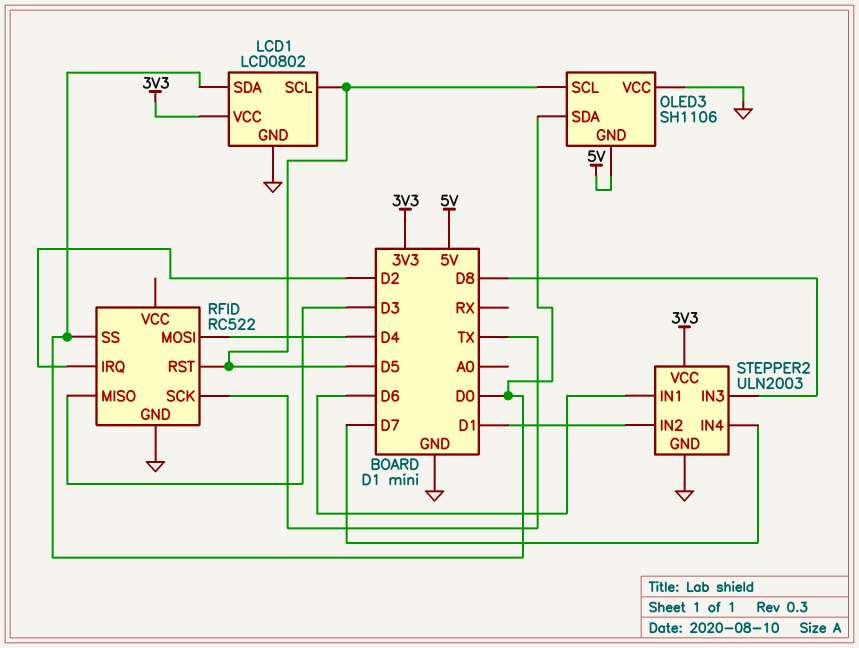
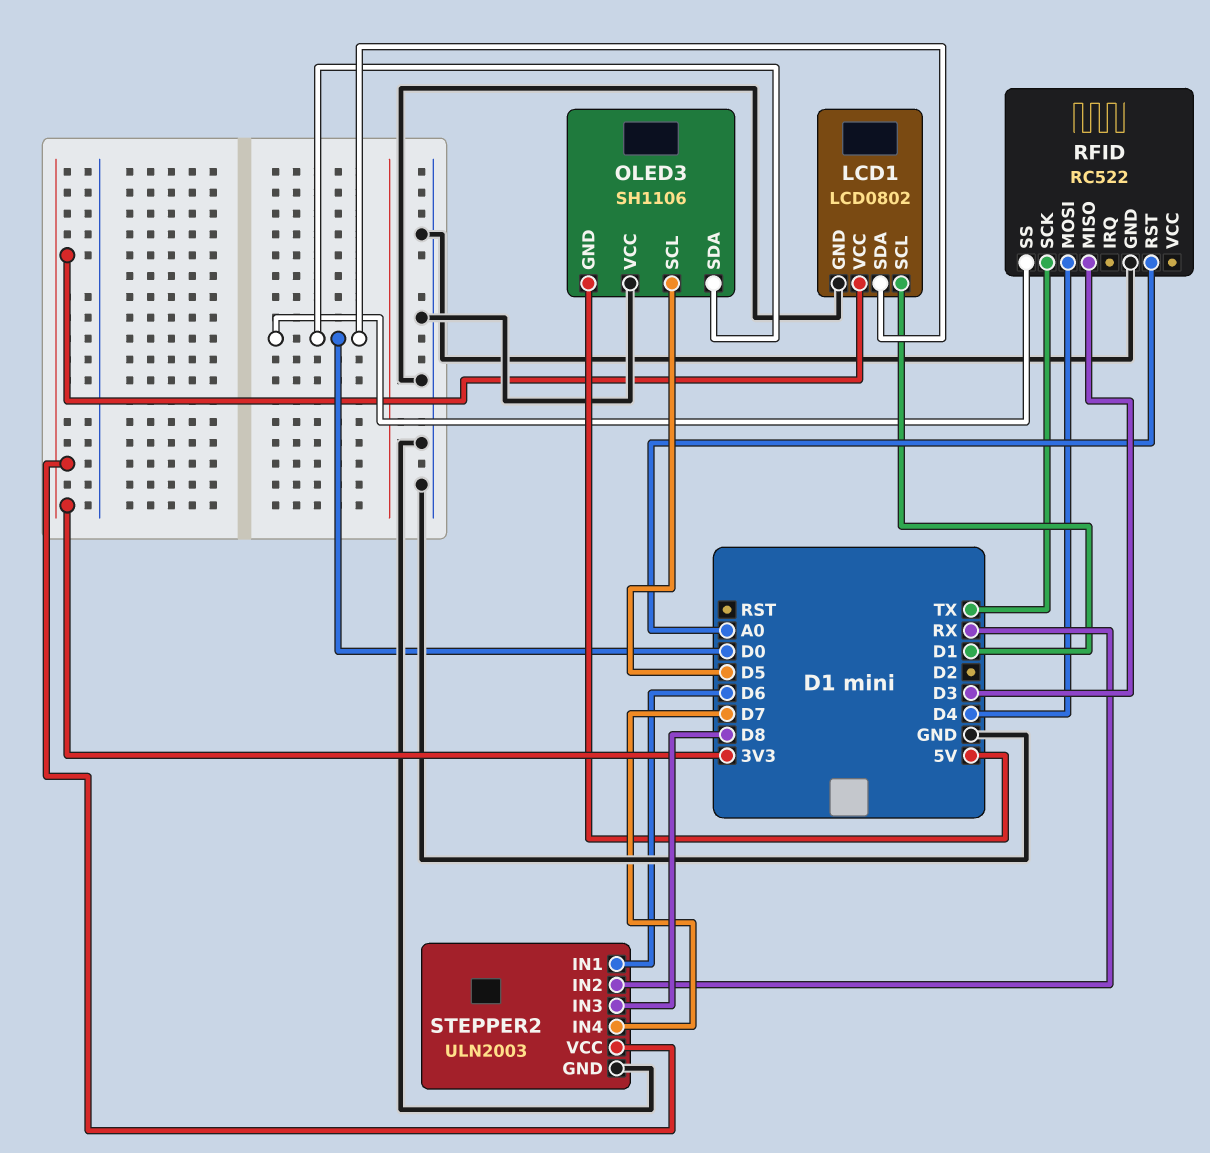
LCD1 pin SCL: D5 -> D1
RFID pin IRQ: D2 -> none
RFID pin RST: D5 -> A0
STEPPER2 pin IN2: D1 -> RX

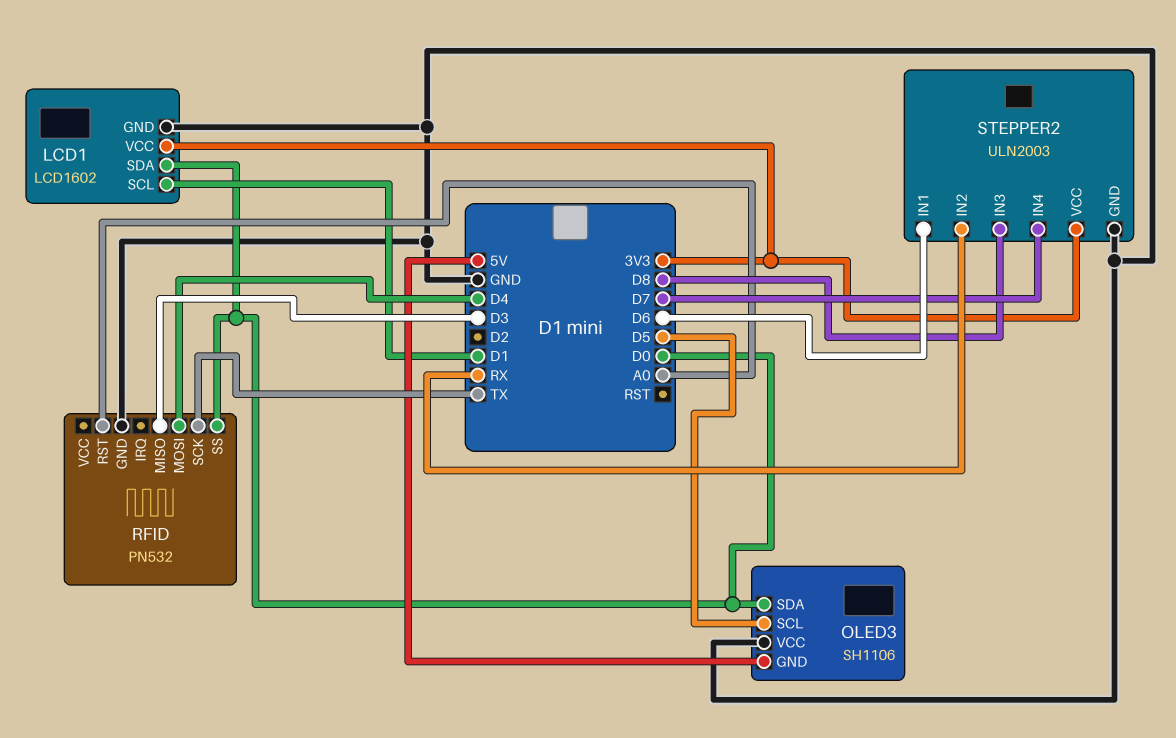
LCD1: LCD0802 -> LCD1602
RFID: RC522 -> PN532

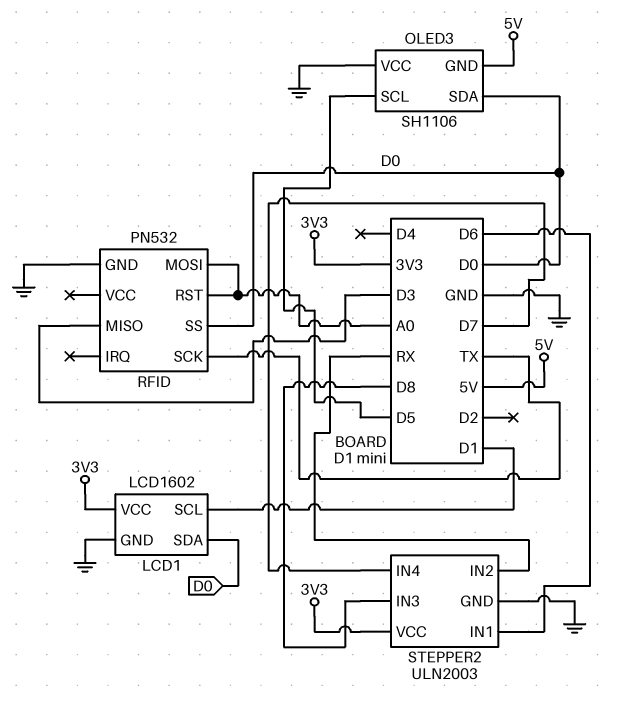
RFID pin MOSI: D4 -> A0

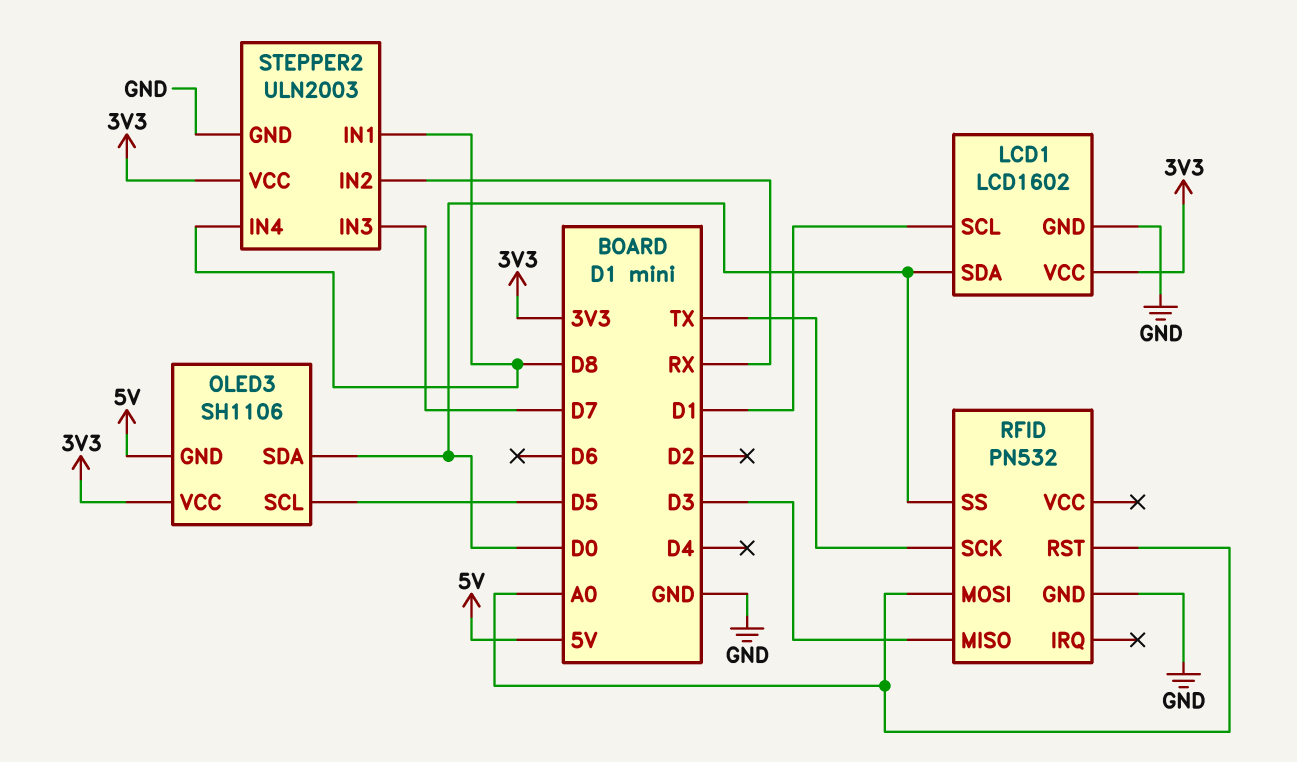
OLED3 pin VCC: GND -> 3V3
STEPPER2 pin IN1: D6 -> D8
STEPPER2 pin IN3: D8 -> D7
STEPPER2 pin IN4: D7 -> D8

